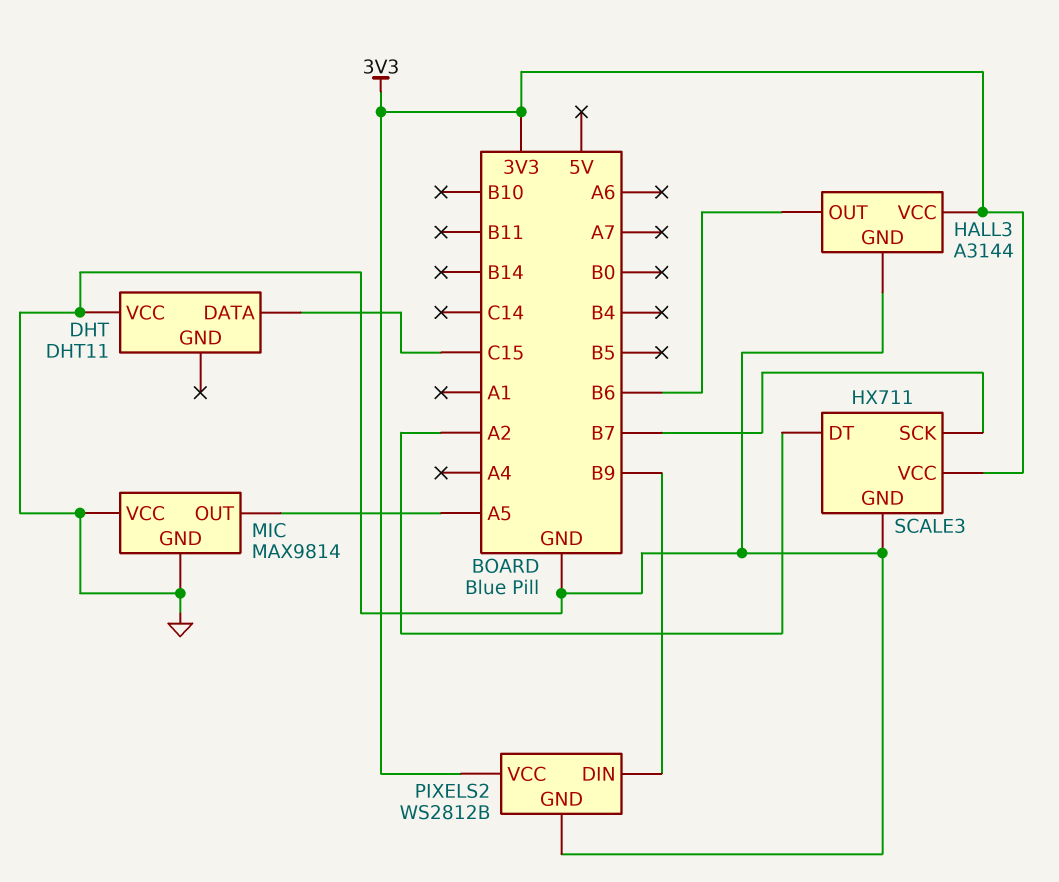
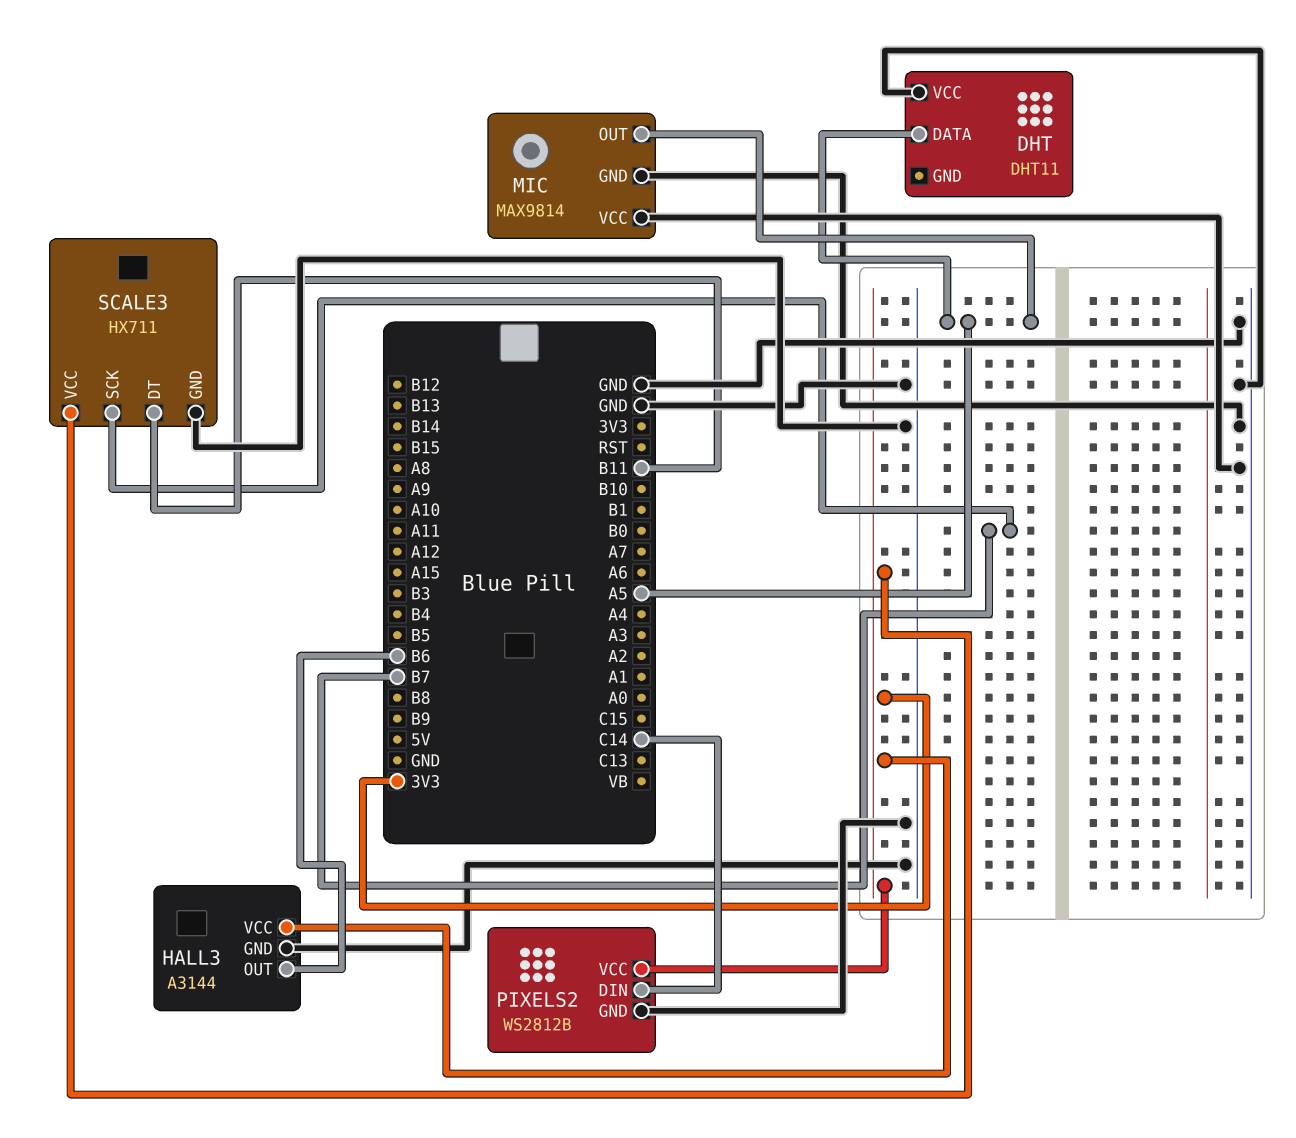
DHT pin DATA: C15 -> A5
PIXELS2 pin DIN: B9 -> C14
SCALE3 pin DT: A2 -> B11

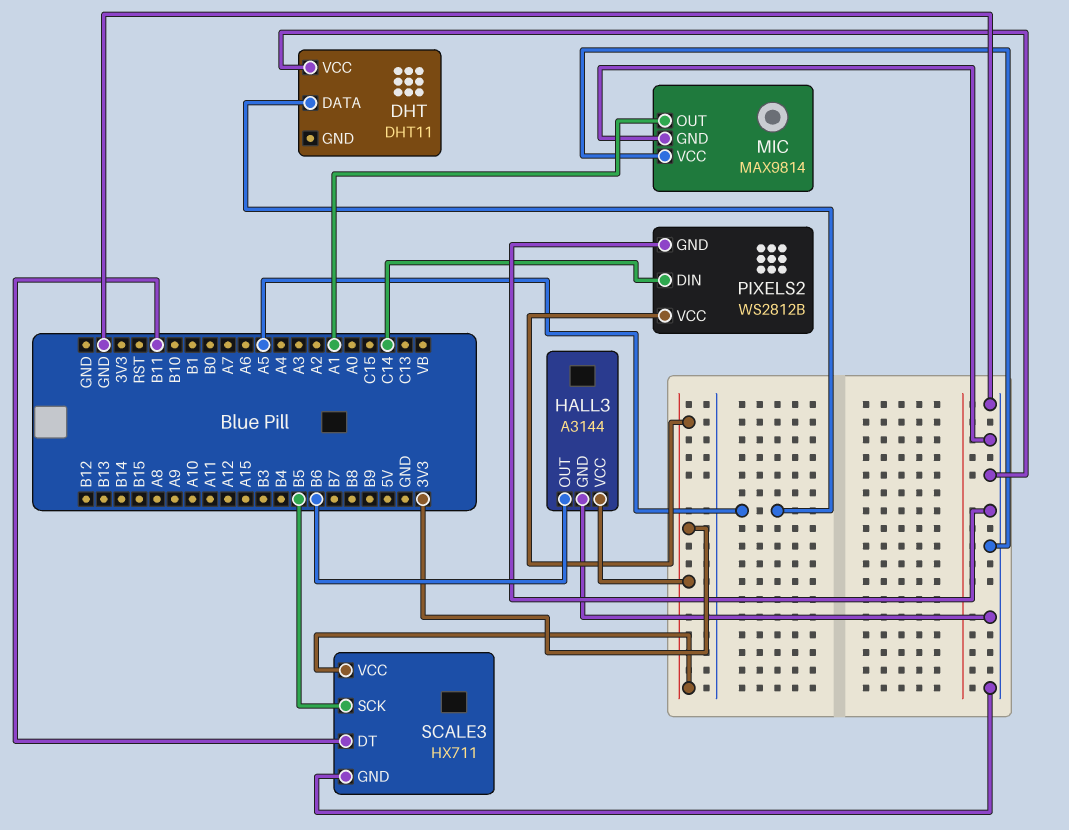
MIC pin OUT: A5 -> A1
SCALE3 pin SCK: B7 -> B5

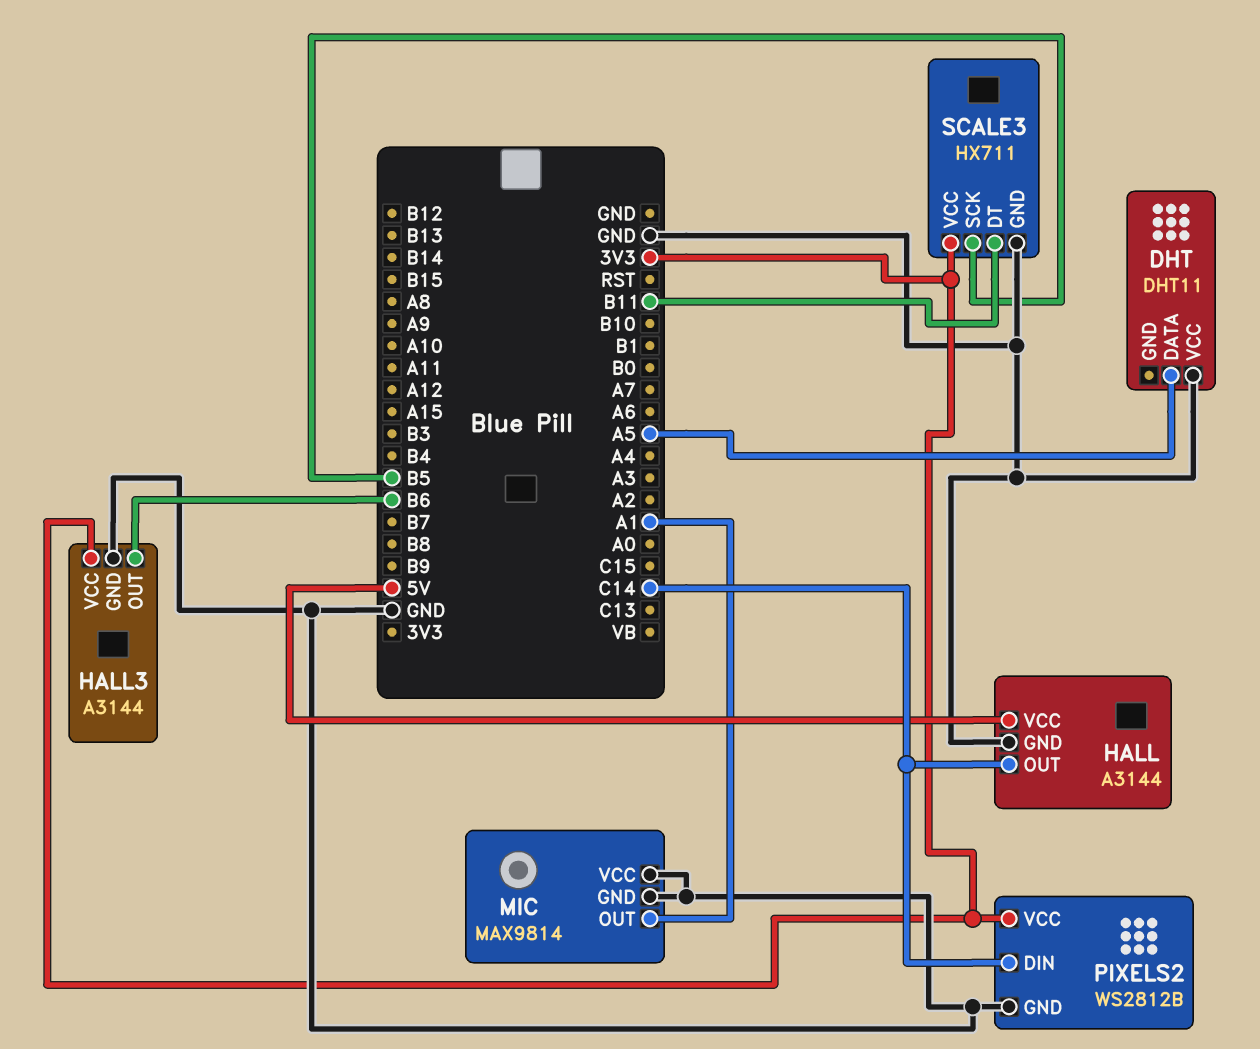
HALL: none -> A3144
HALL pin GND: none -> GND
HALL pin OUT: none -> C14
HALL pin VCC: none -> 5V

